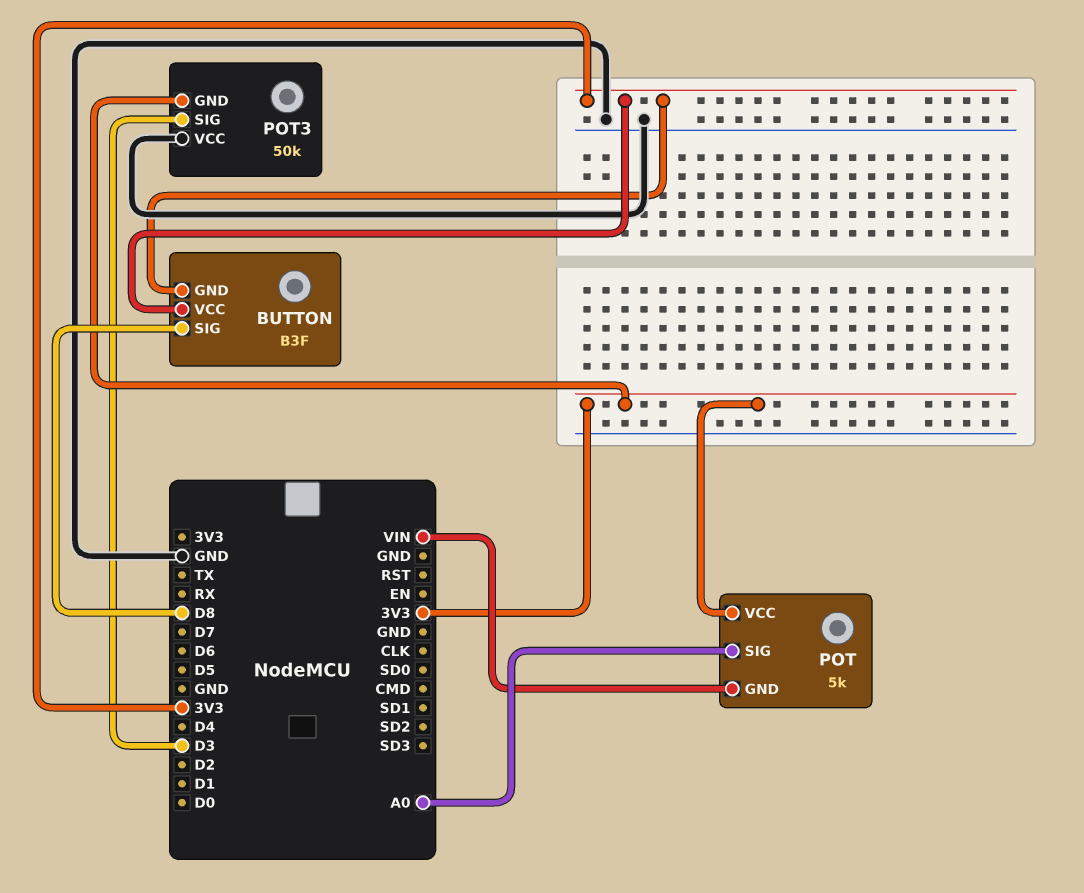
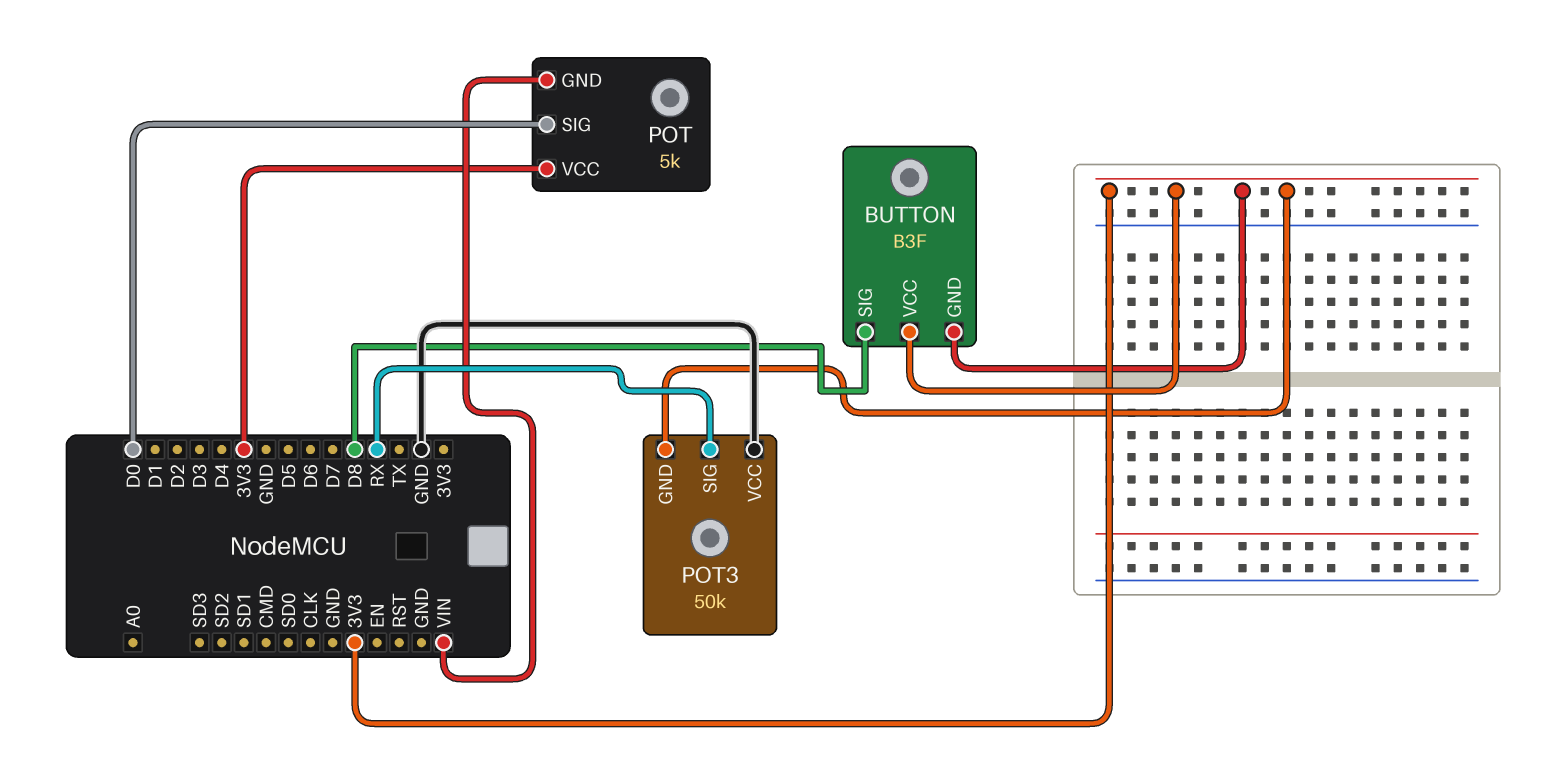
POT pin SIG: A0 -> D0
POT3 pin SIG: D3 -> RX

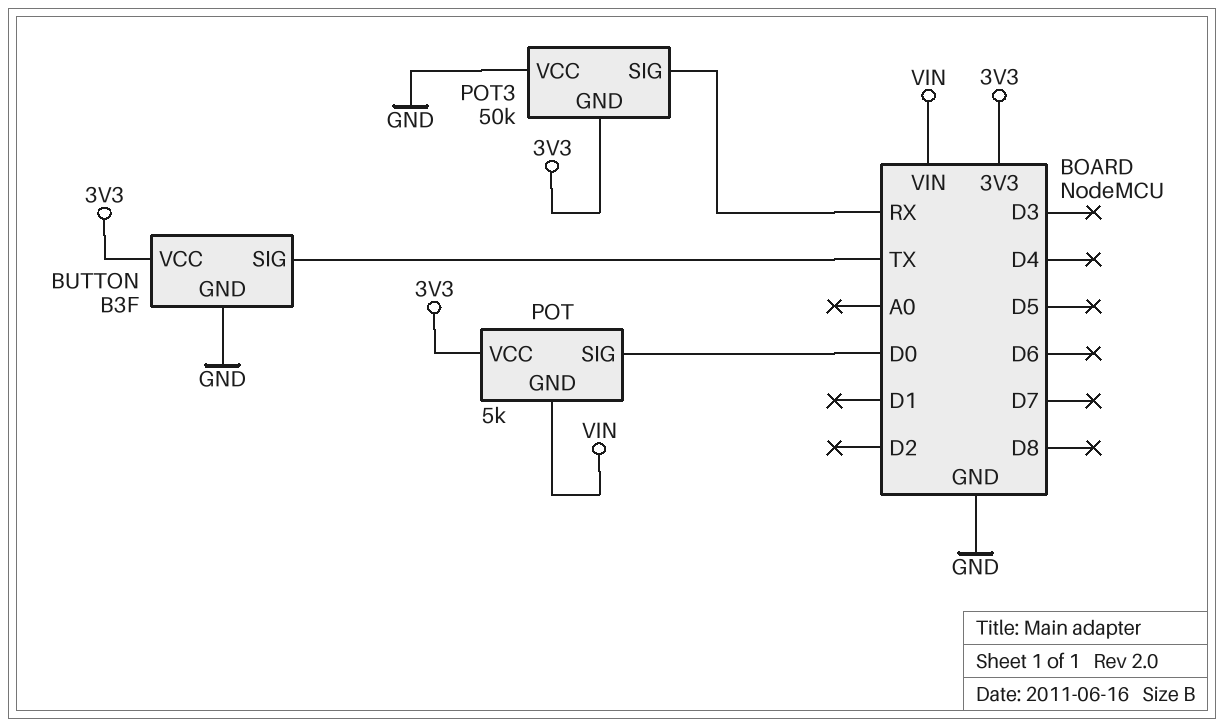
BUTTON pin GND: 3V3 -> GND
BUTTON pin SIG: D8 -> TX

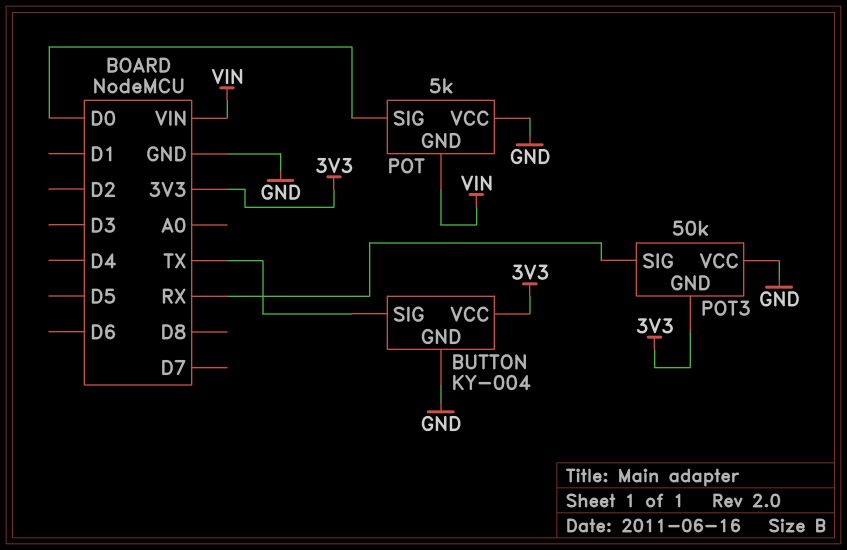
BUTTON: B3F -> KY-004
POT pin VCC: 3V3 -> GND

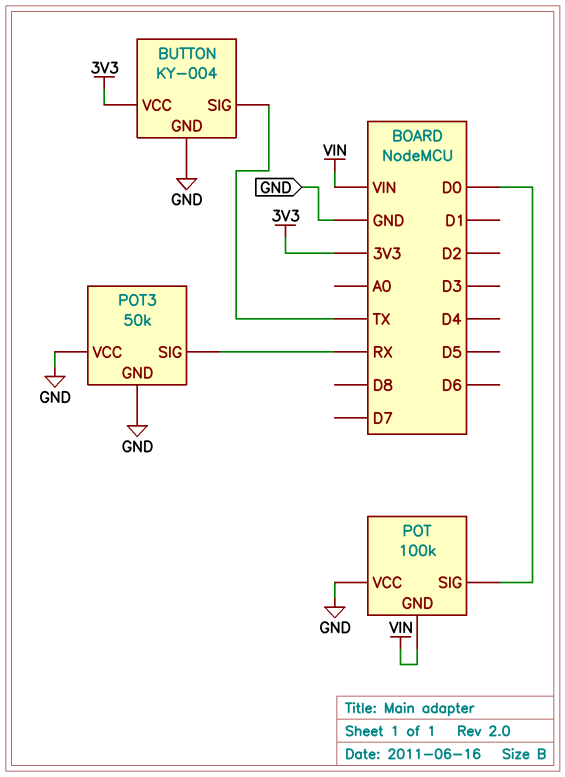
POT: 5k -> 100k
POT3 pin GND: 3V3 -> GND

